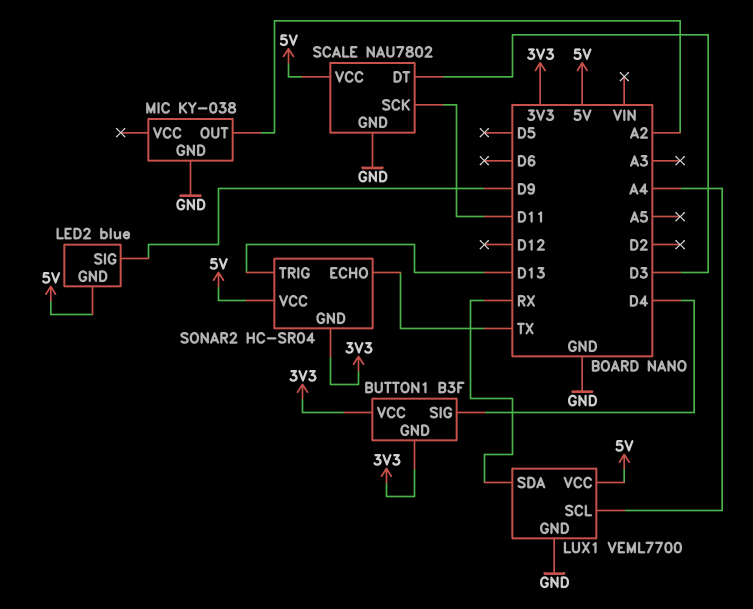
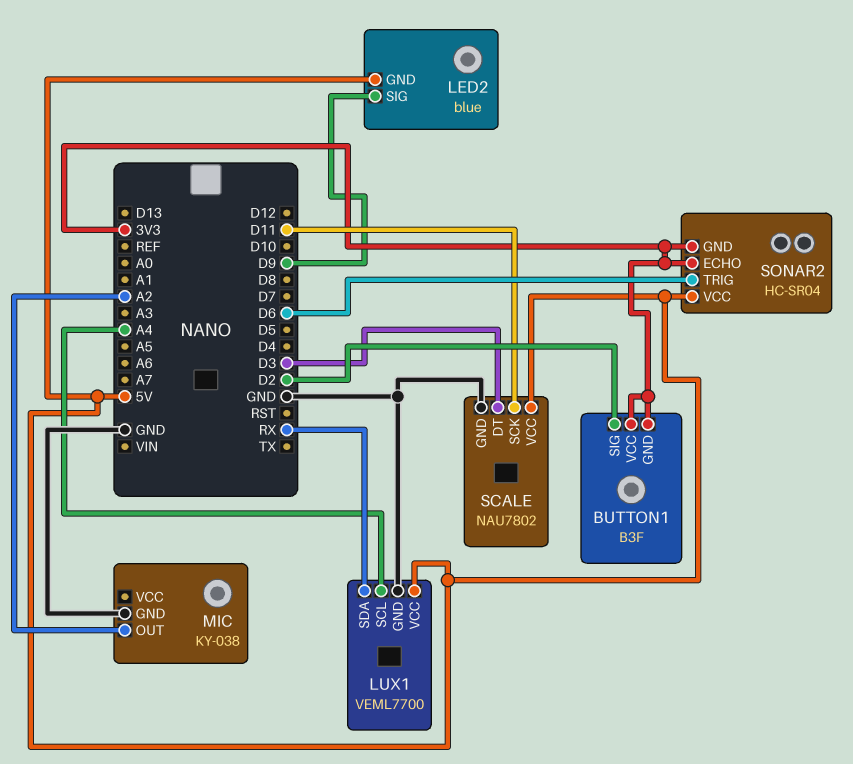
BUTTON1 pin SIG: D4 -> D2
SONAR2 pin ECHO: TX -> 3V3
SONAR2 pin TRIG: D13 -> D6

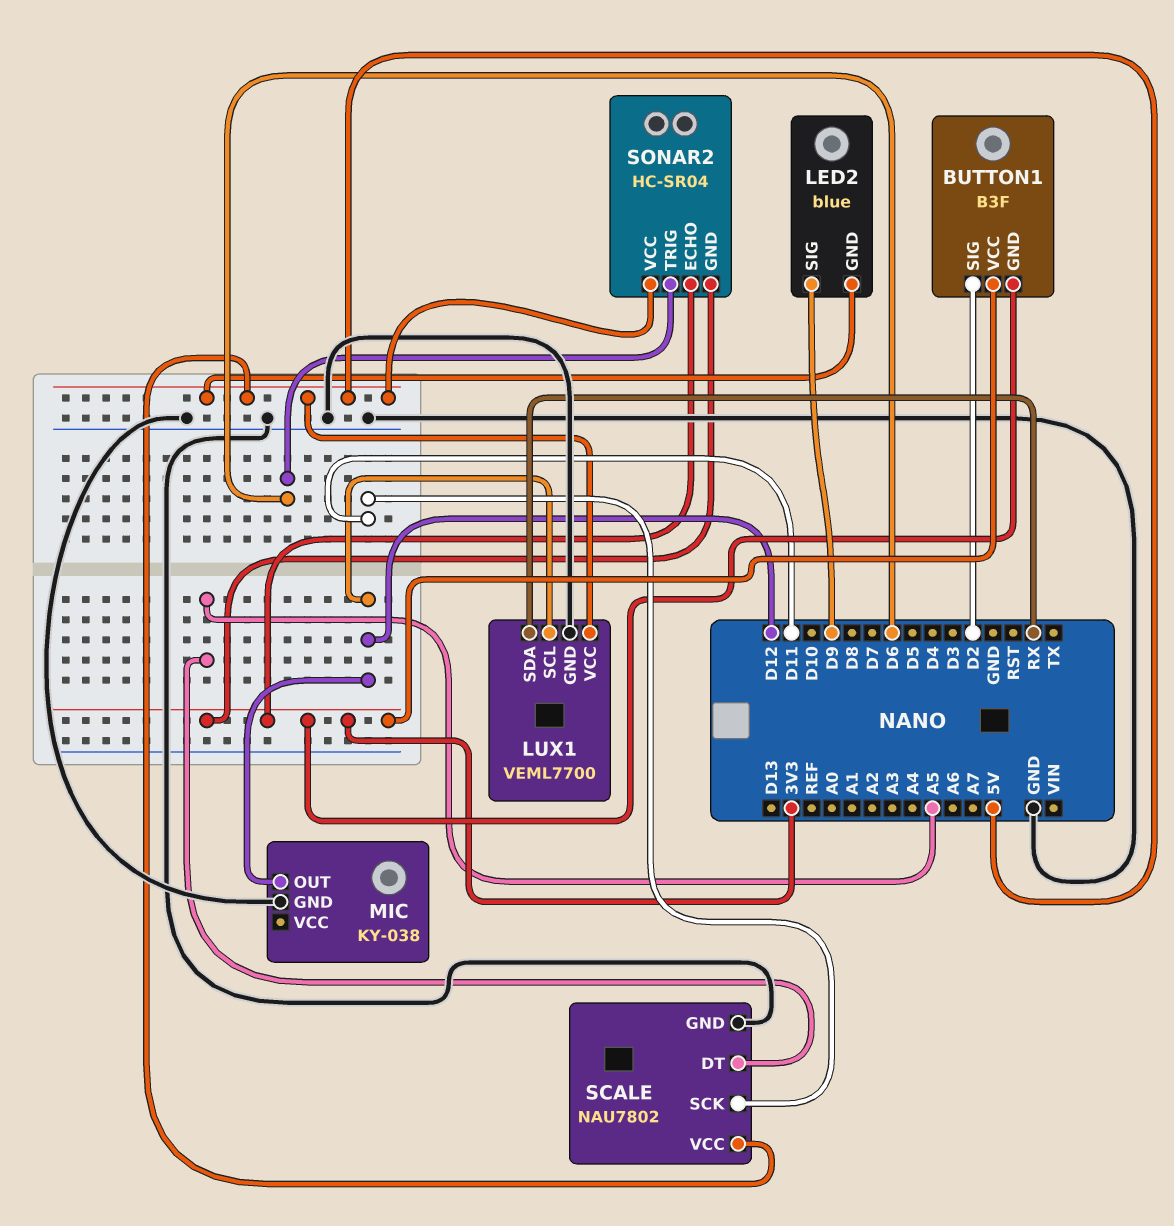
LUX1 pin SCL: A4 -> D12
MIC pin OUT: A2 -> D12
SCALE pin DT: D3 -> A5

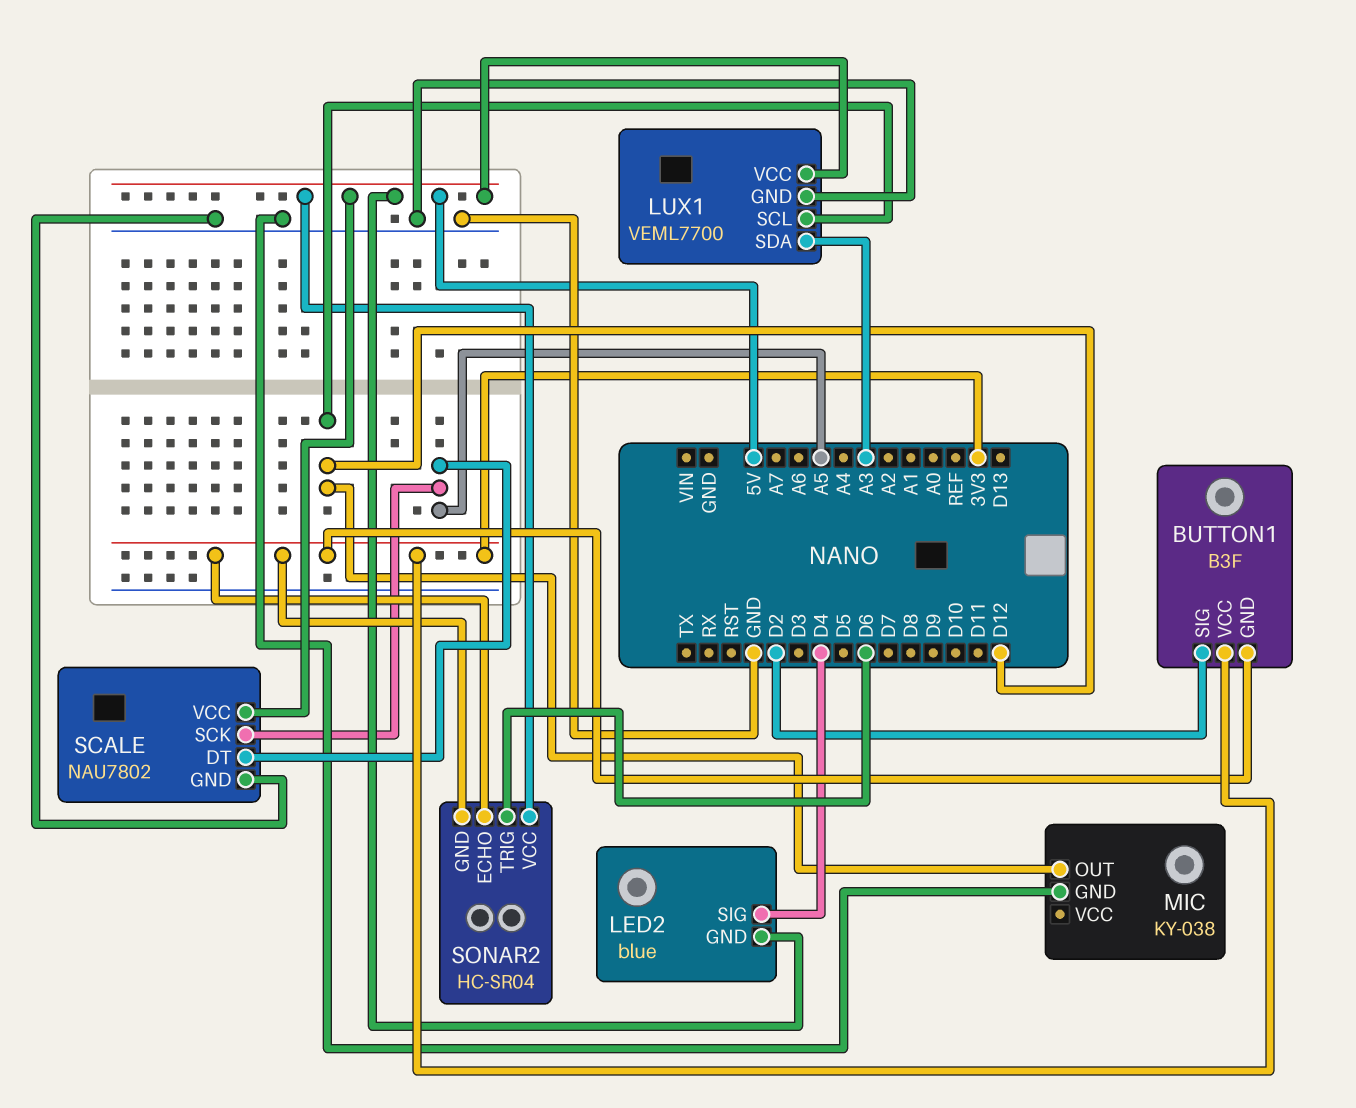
LED2 pin SIG: D9 -> D4
LUX1 pin SDA: RX -> A3
SCALE pin SCK: D11 -> A5

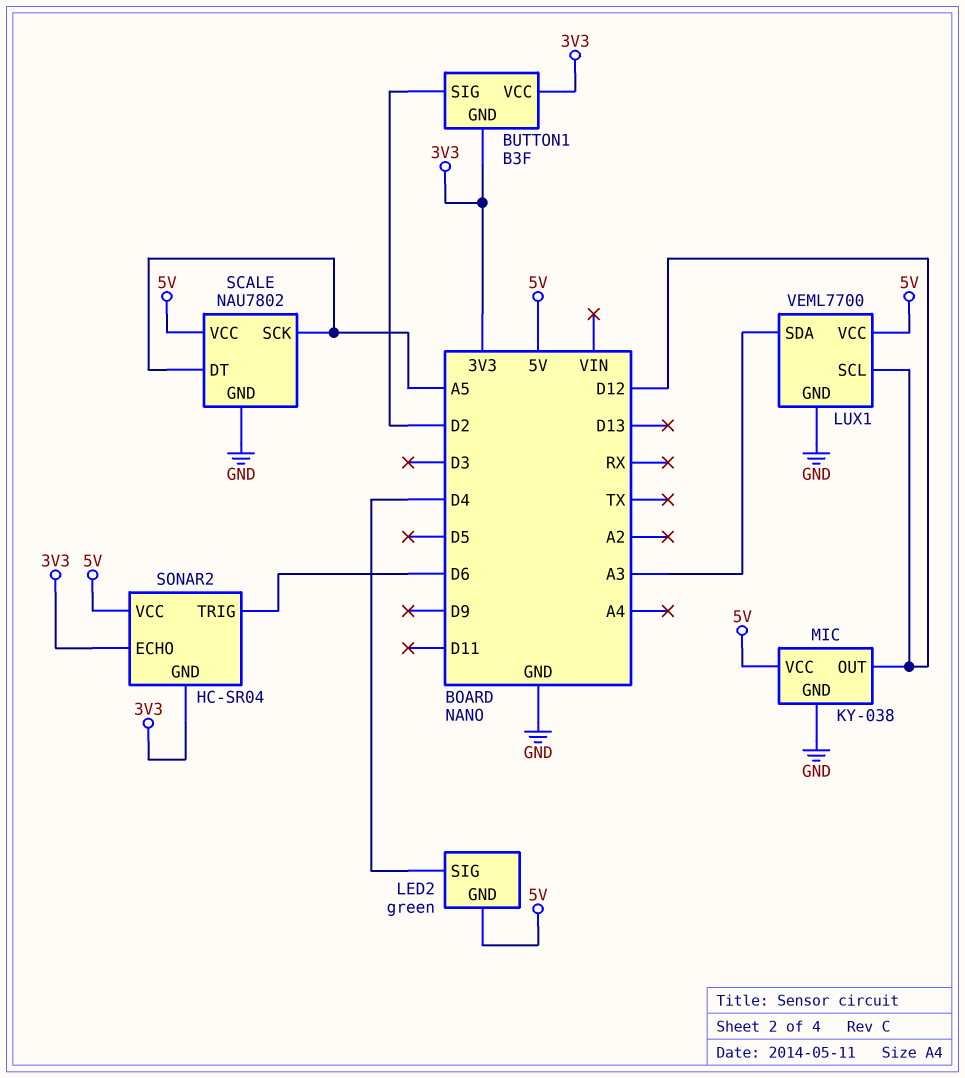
LED2: blue -> green
MIC pin VCC: none -> 5V

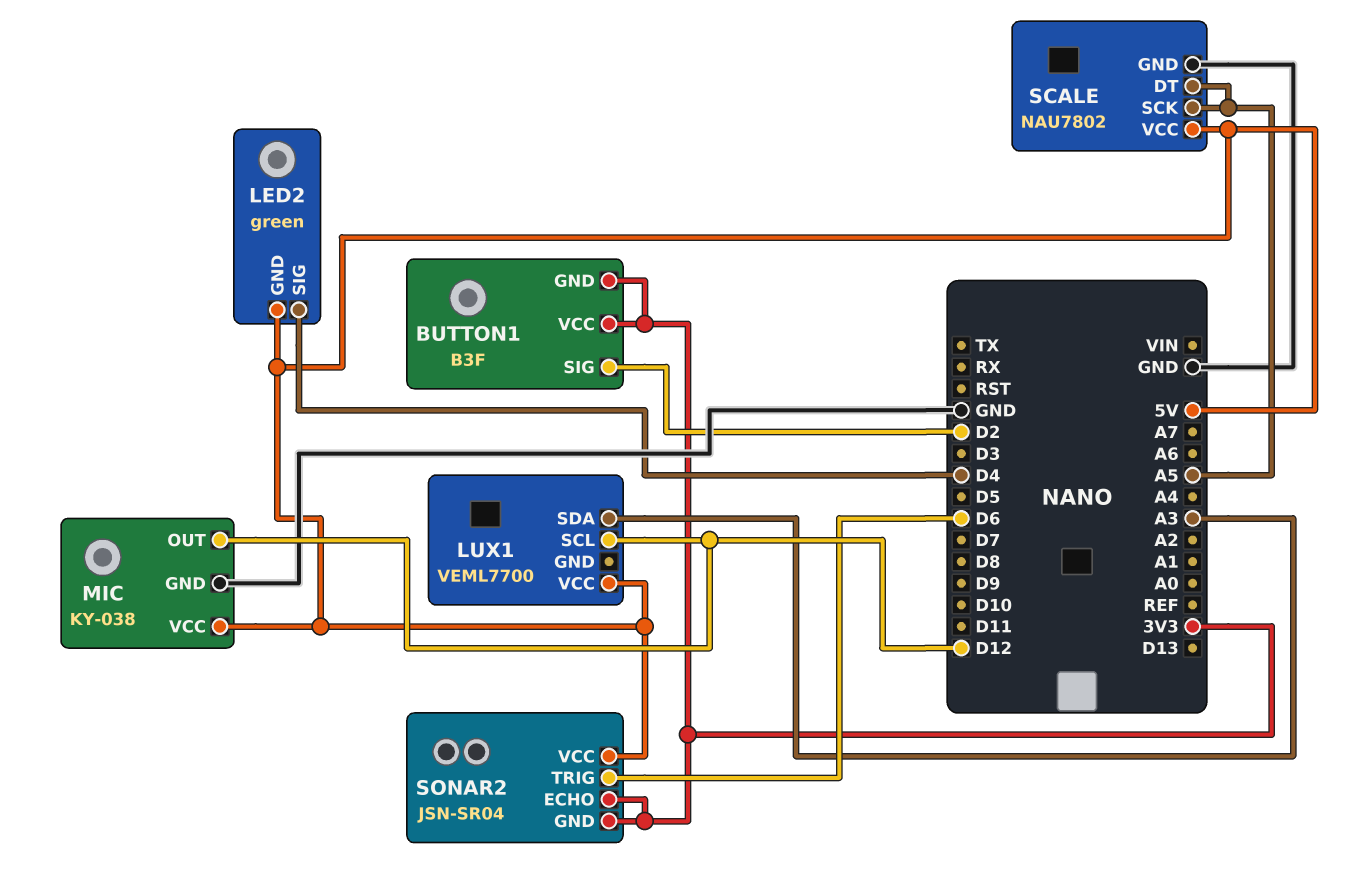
LUX1 pin GND: GND -> none
SONAR2: HC-SR04 -> JSN-SR04

